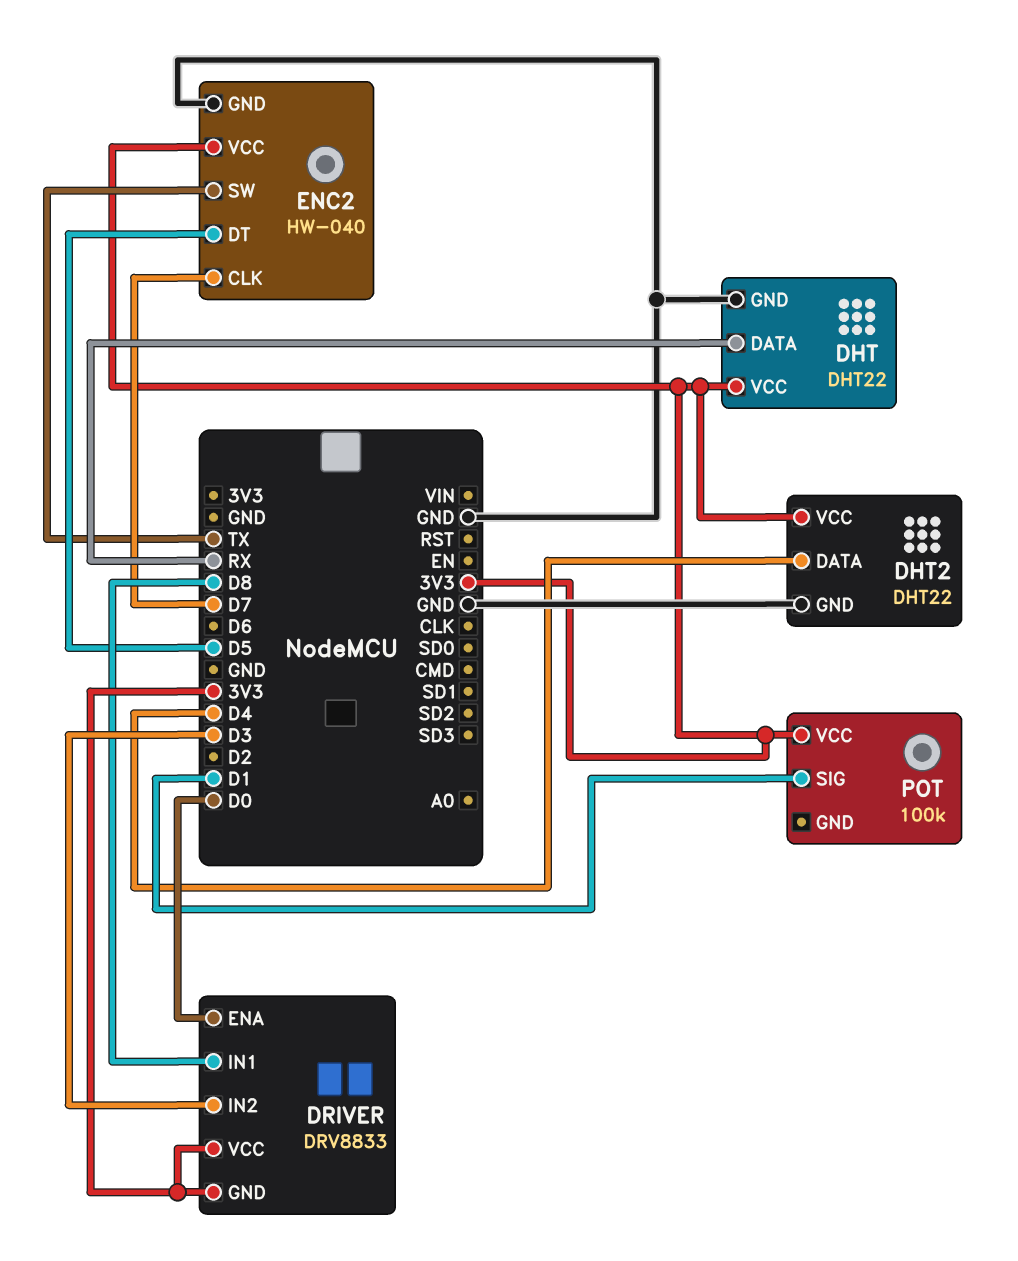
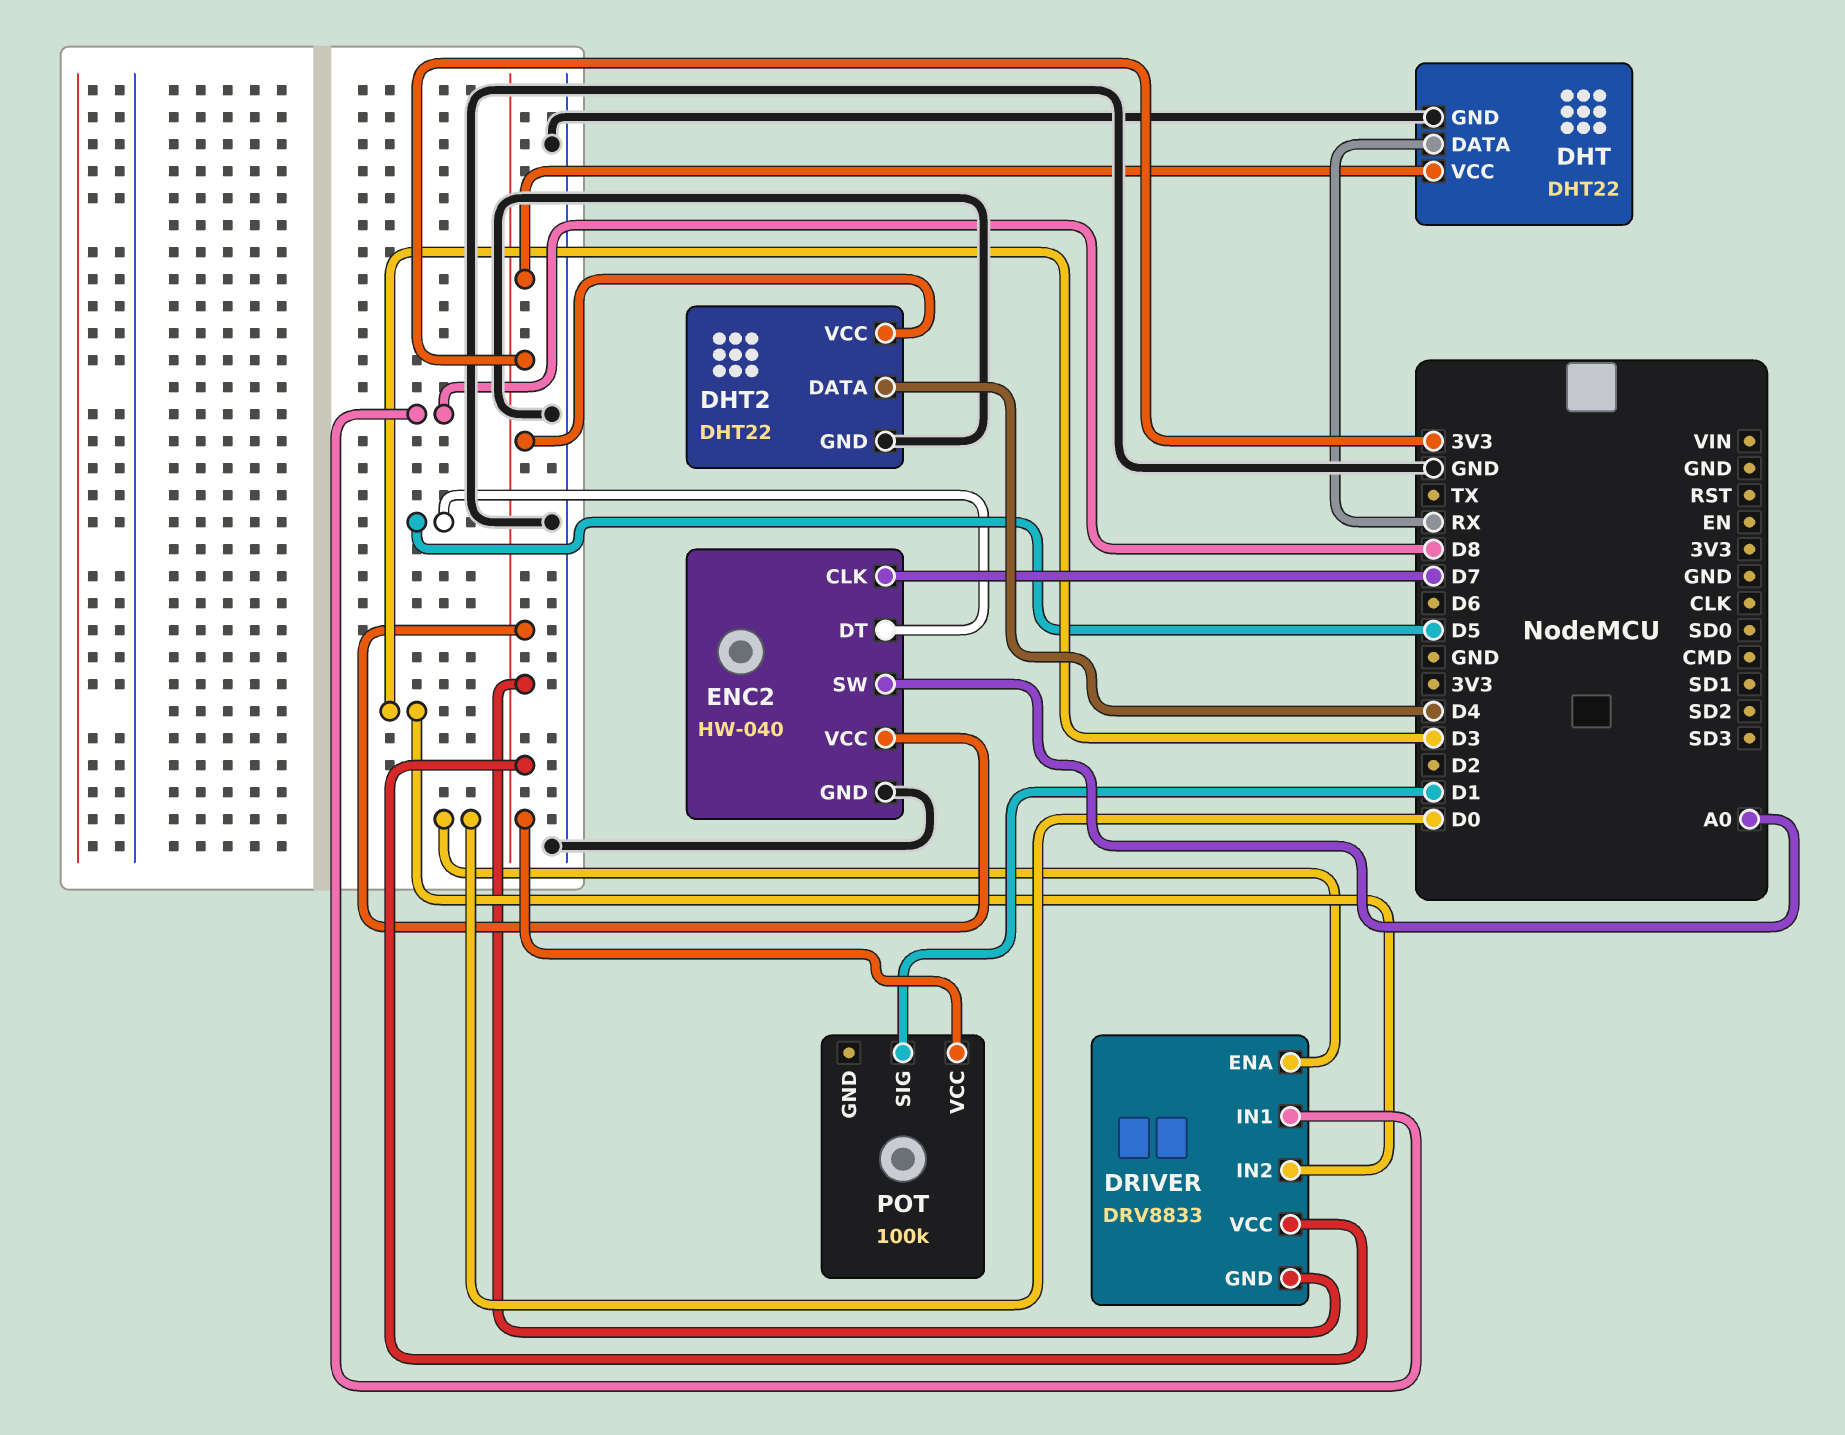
ENC2 pin SW: TX -> A0

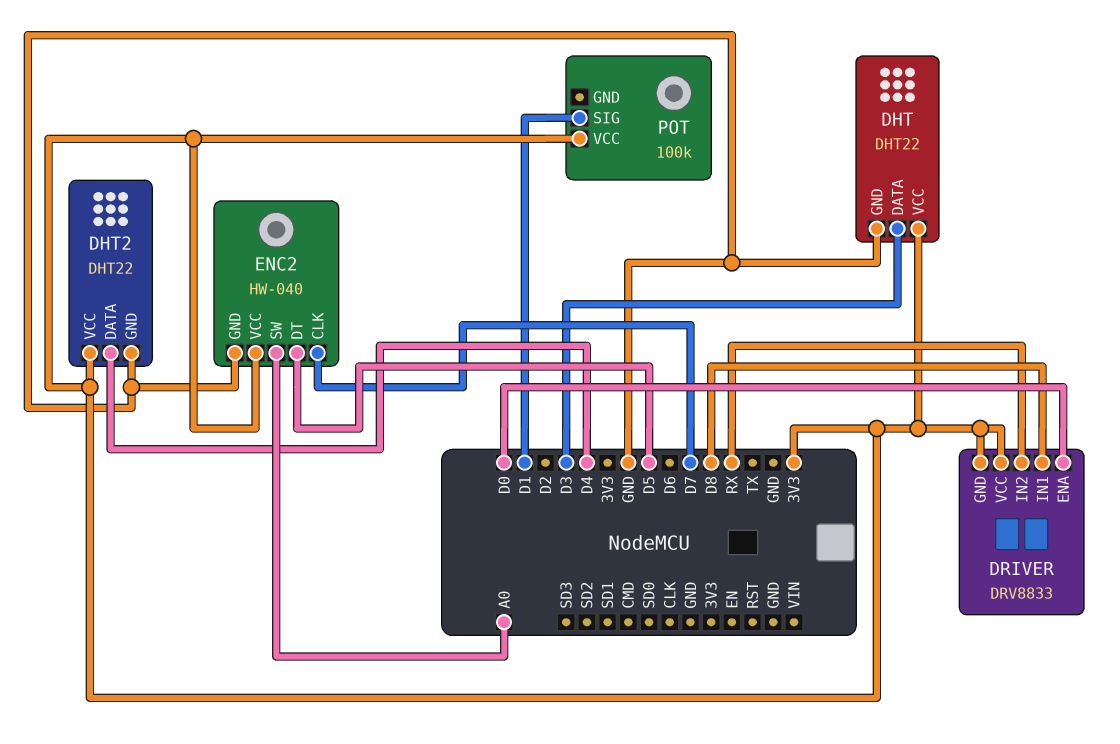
DHT pin DATA: RX -> D3
DRIVER pin IN2: D3 -> RX

